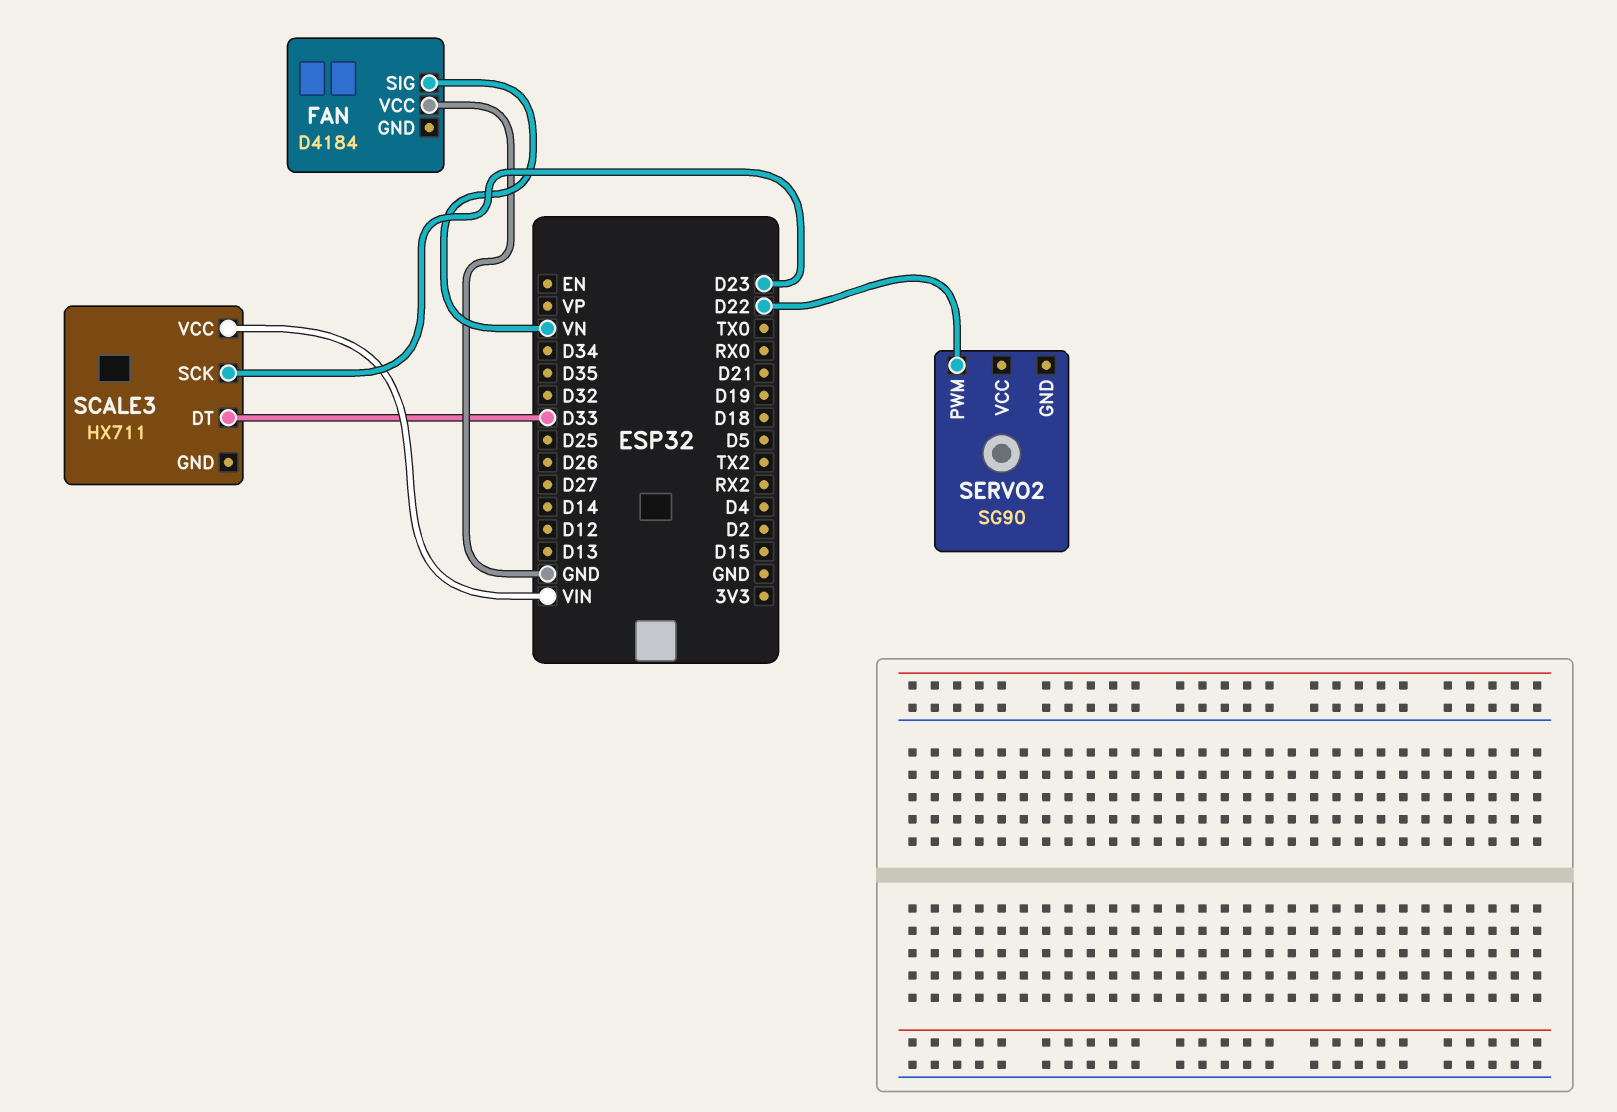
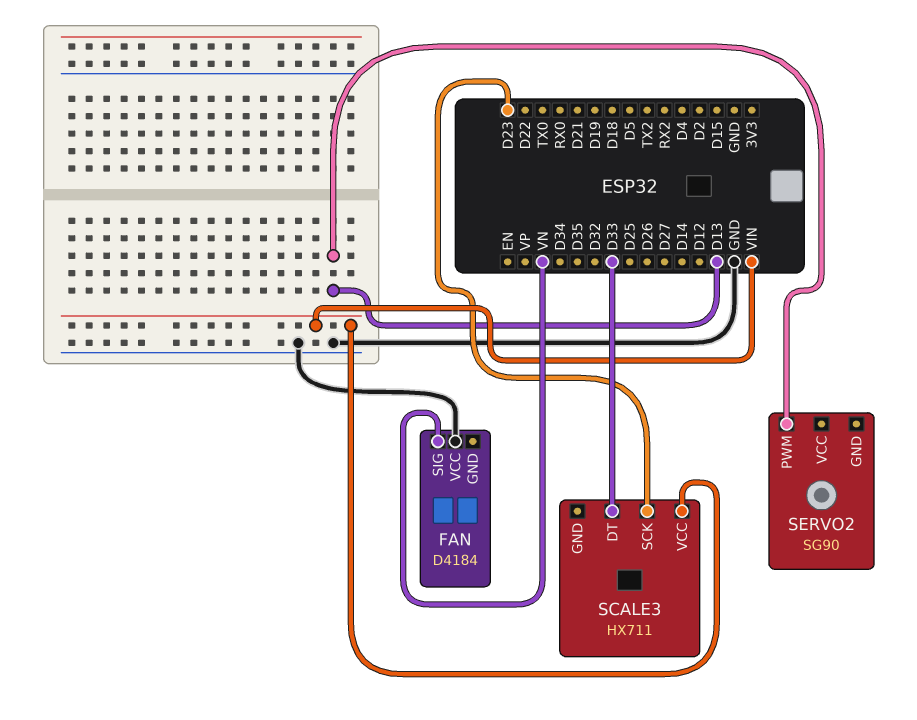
SERVO2 pin PWM: D22 -> D13

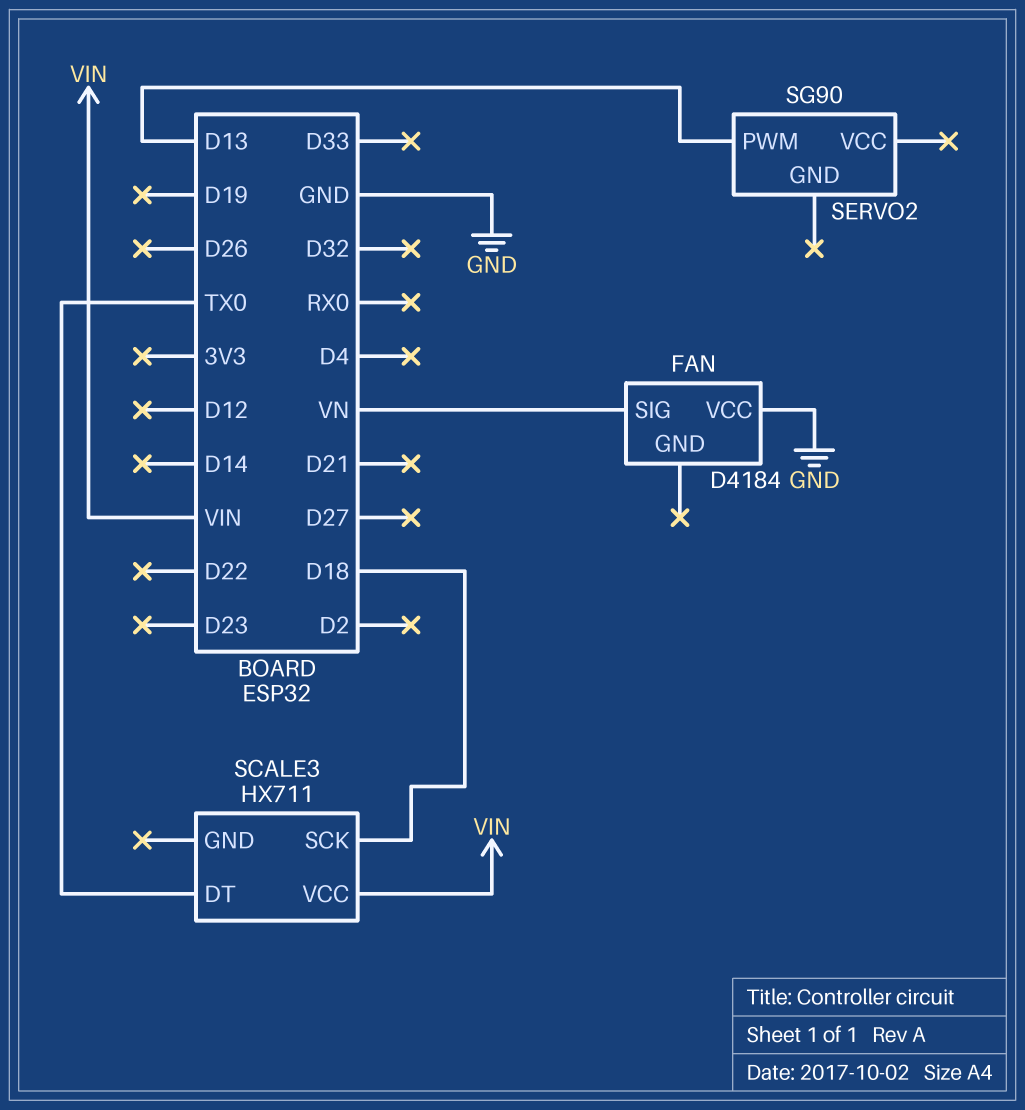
SCALE3 pin DT: D33 -> TX0
SCALE3 pin SCK: D23 -> D18

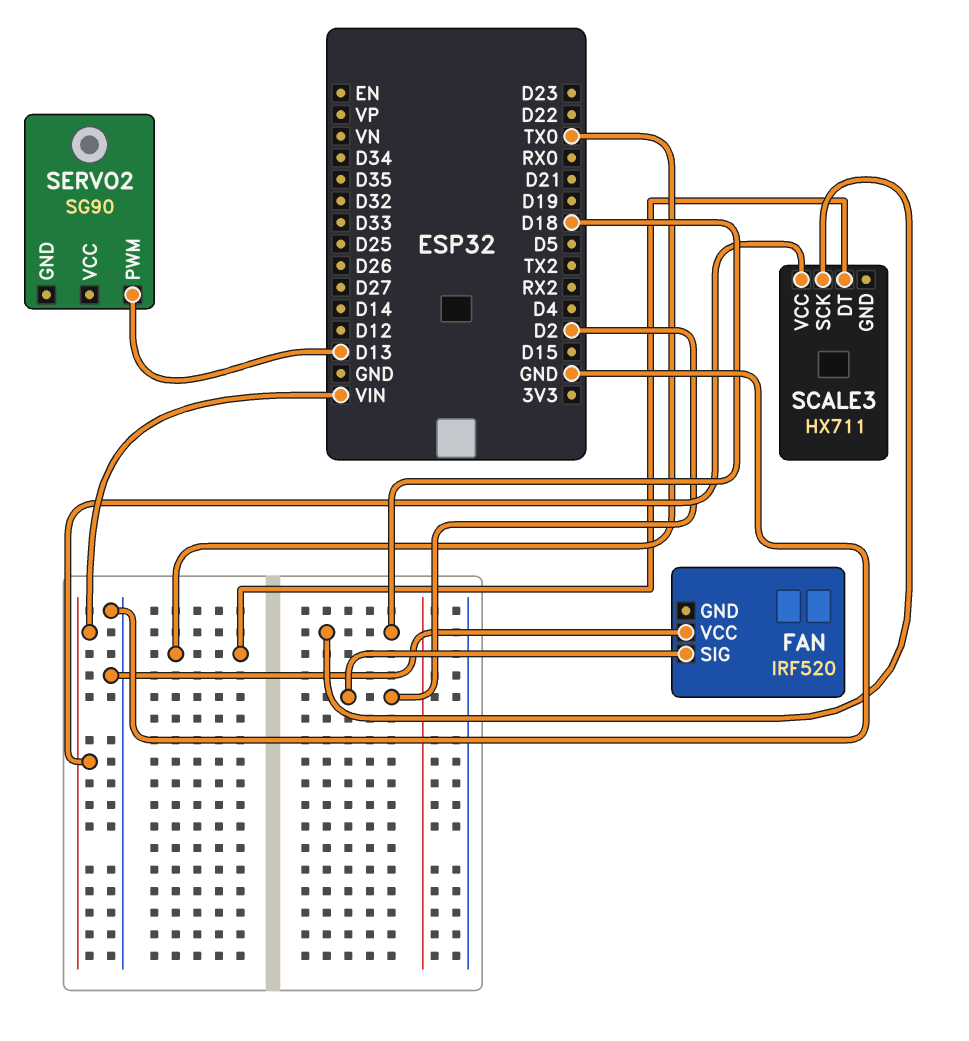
FAN: D4184 -> IRF520
FAN pin SIG: VN -> D2

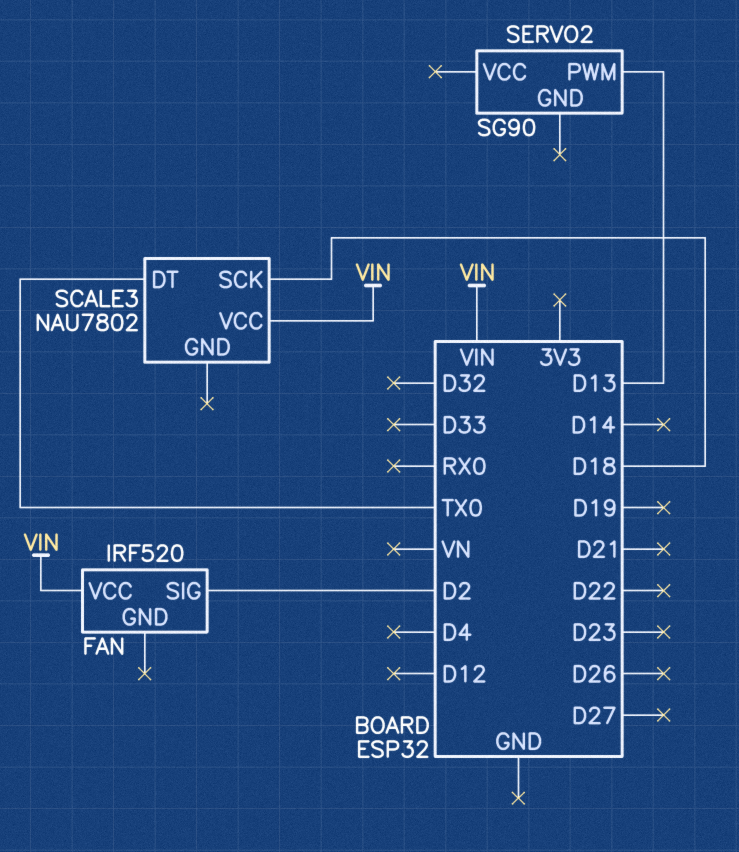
FAN pin VCC: GND -> VIN
SCALE3: HX711 -> NAU7802

